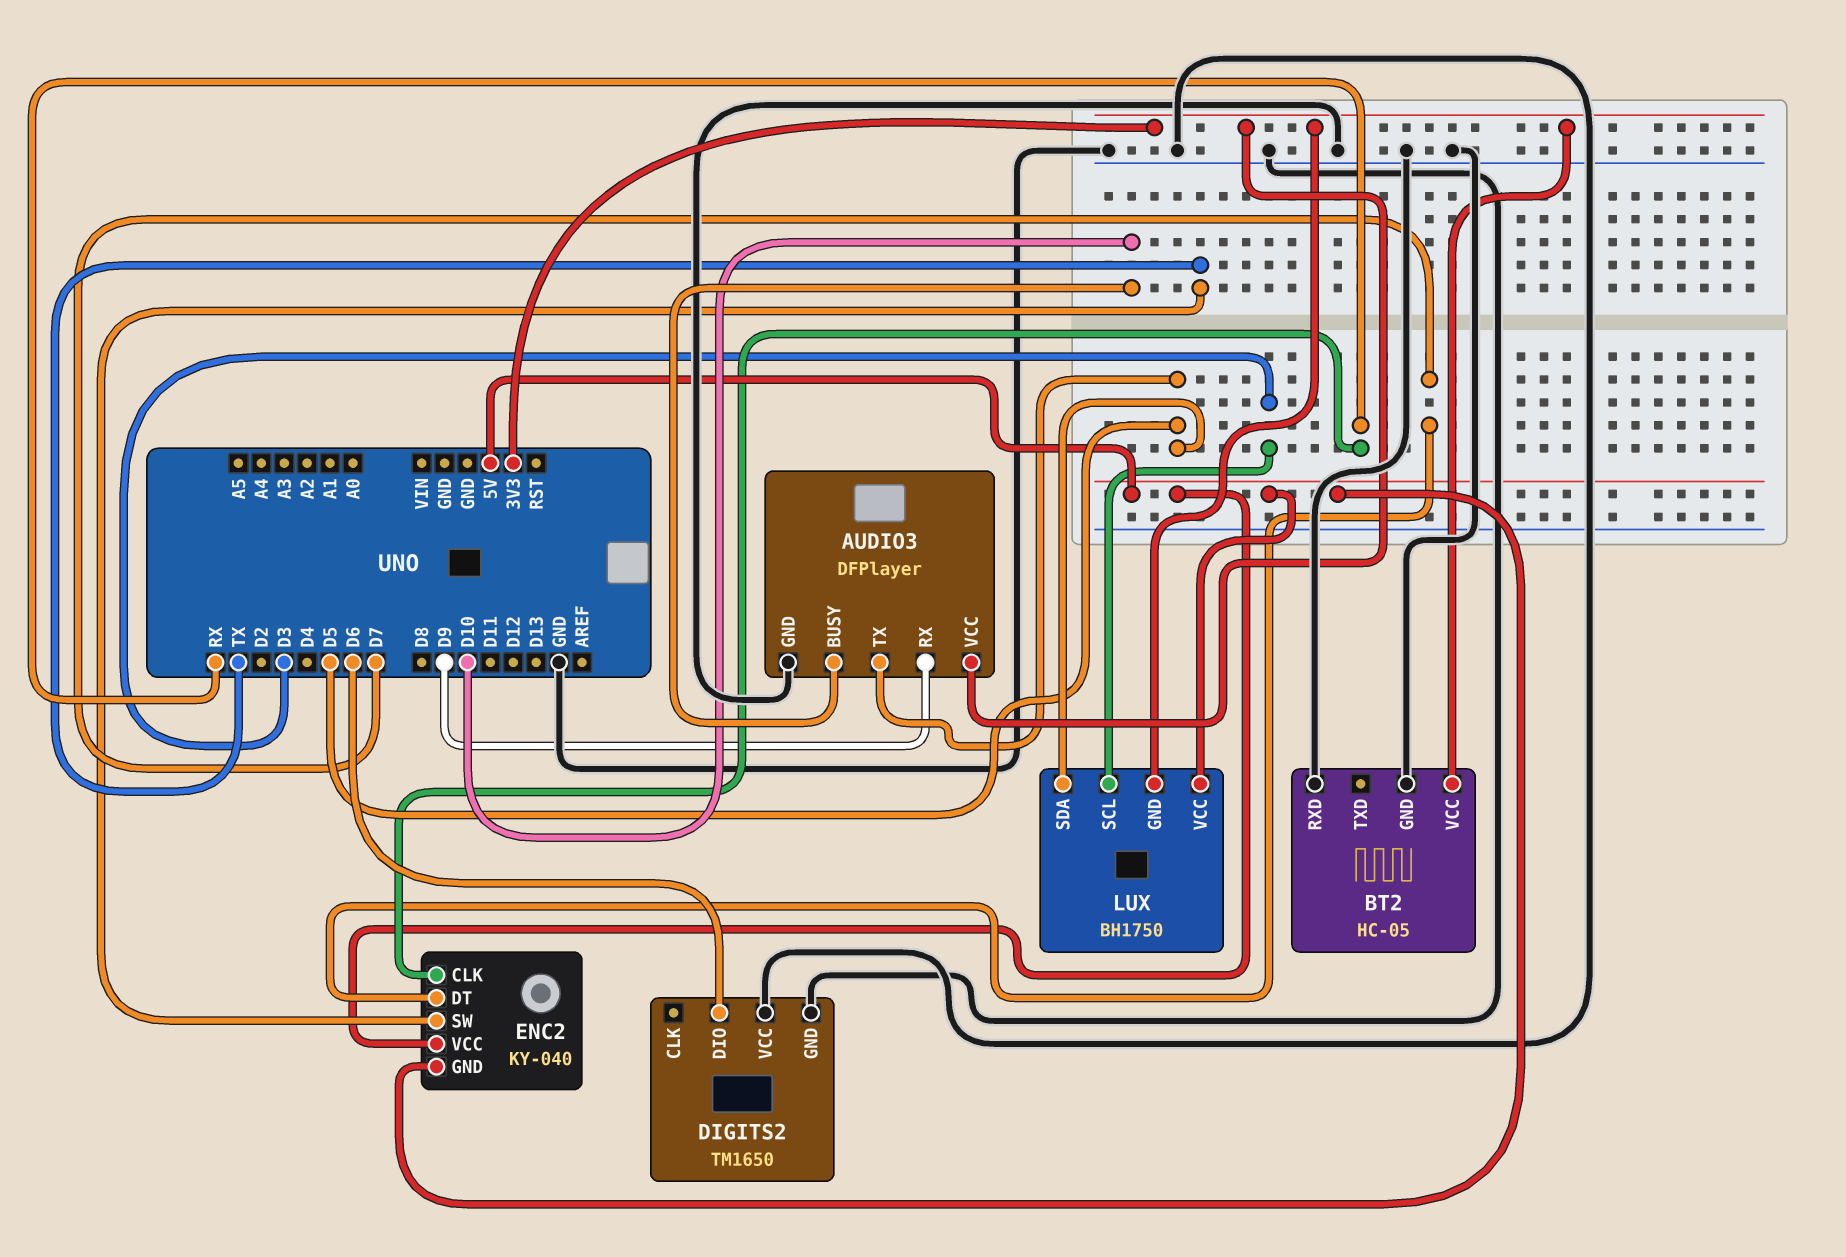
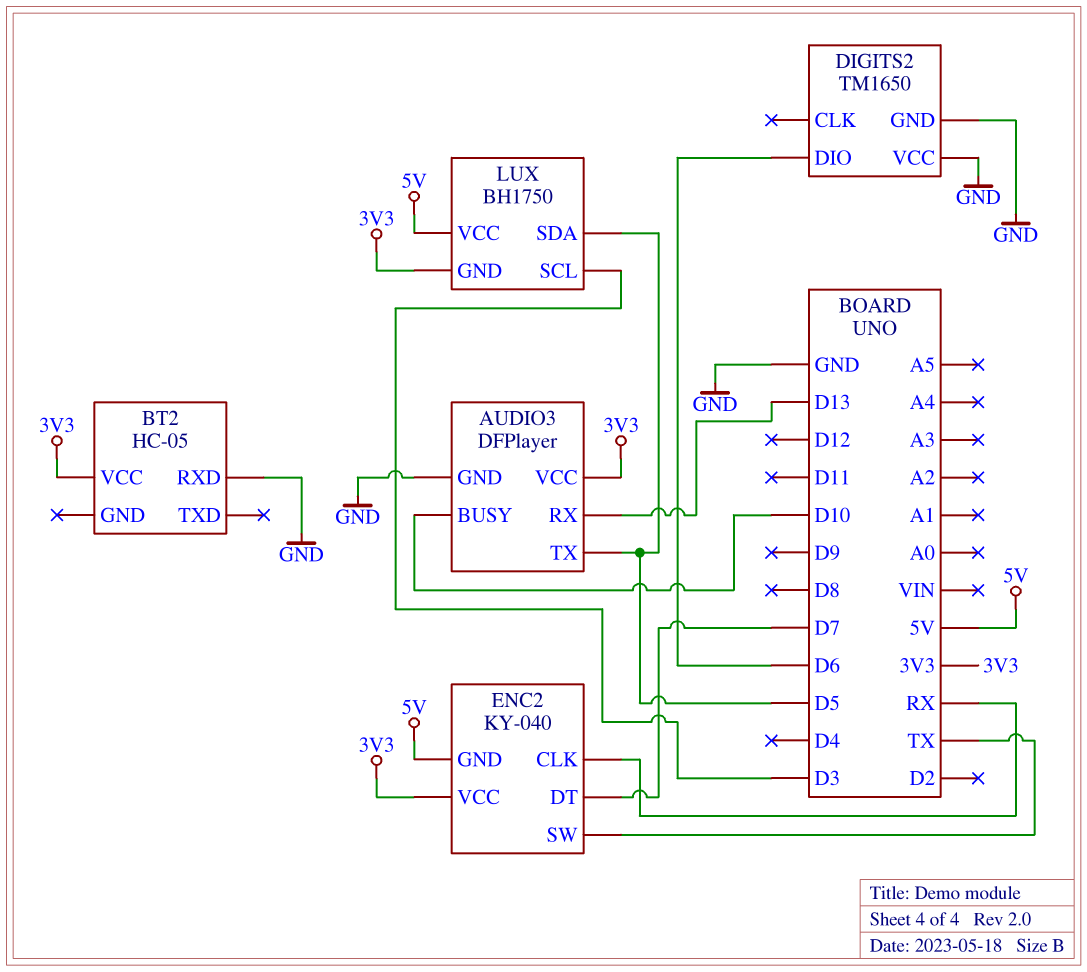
AUDIO3 pin RX: D9 -> D13
BT2 pin GND: GND -> none
ENC2 pin VCC: 5V -> 3V3

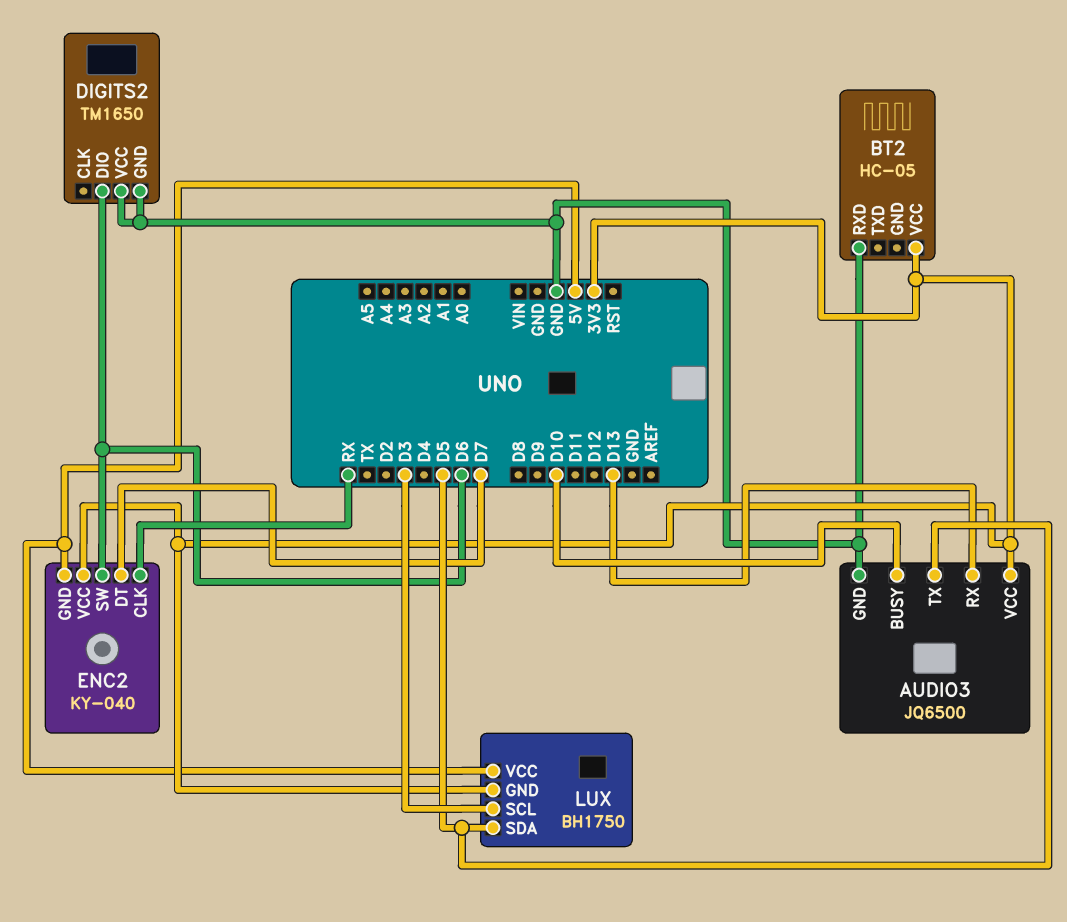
AUDIO3: DFPlayer -> JQ6500
ENC2 pin SW: TX -> D6

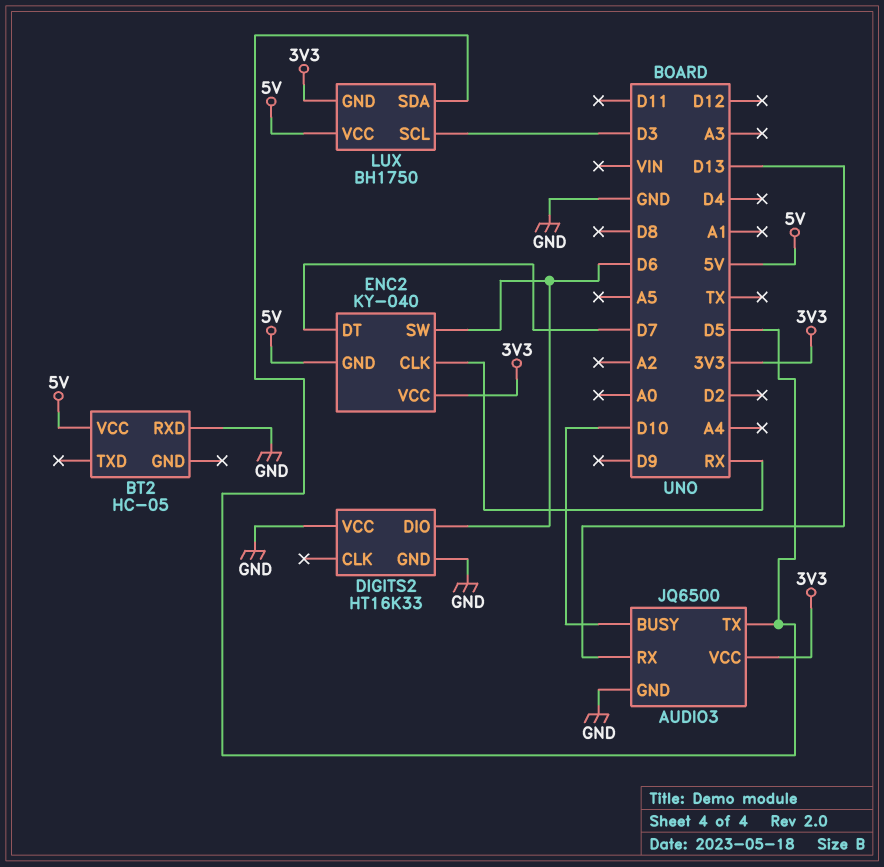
BT2 pin VCC: 3V3 -> 5V
DIGITS2: TM1650 -> HT16K33

